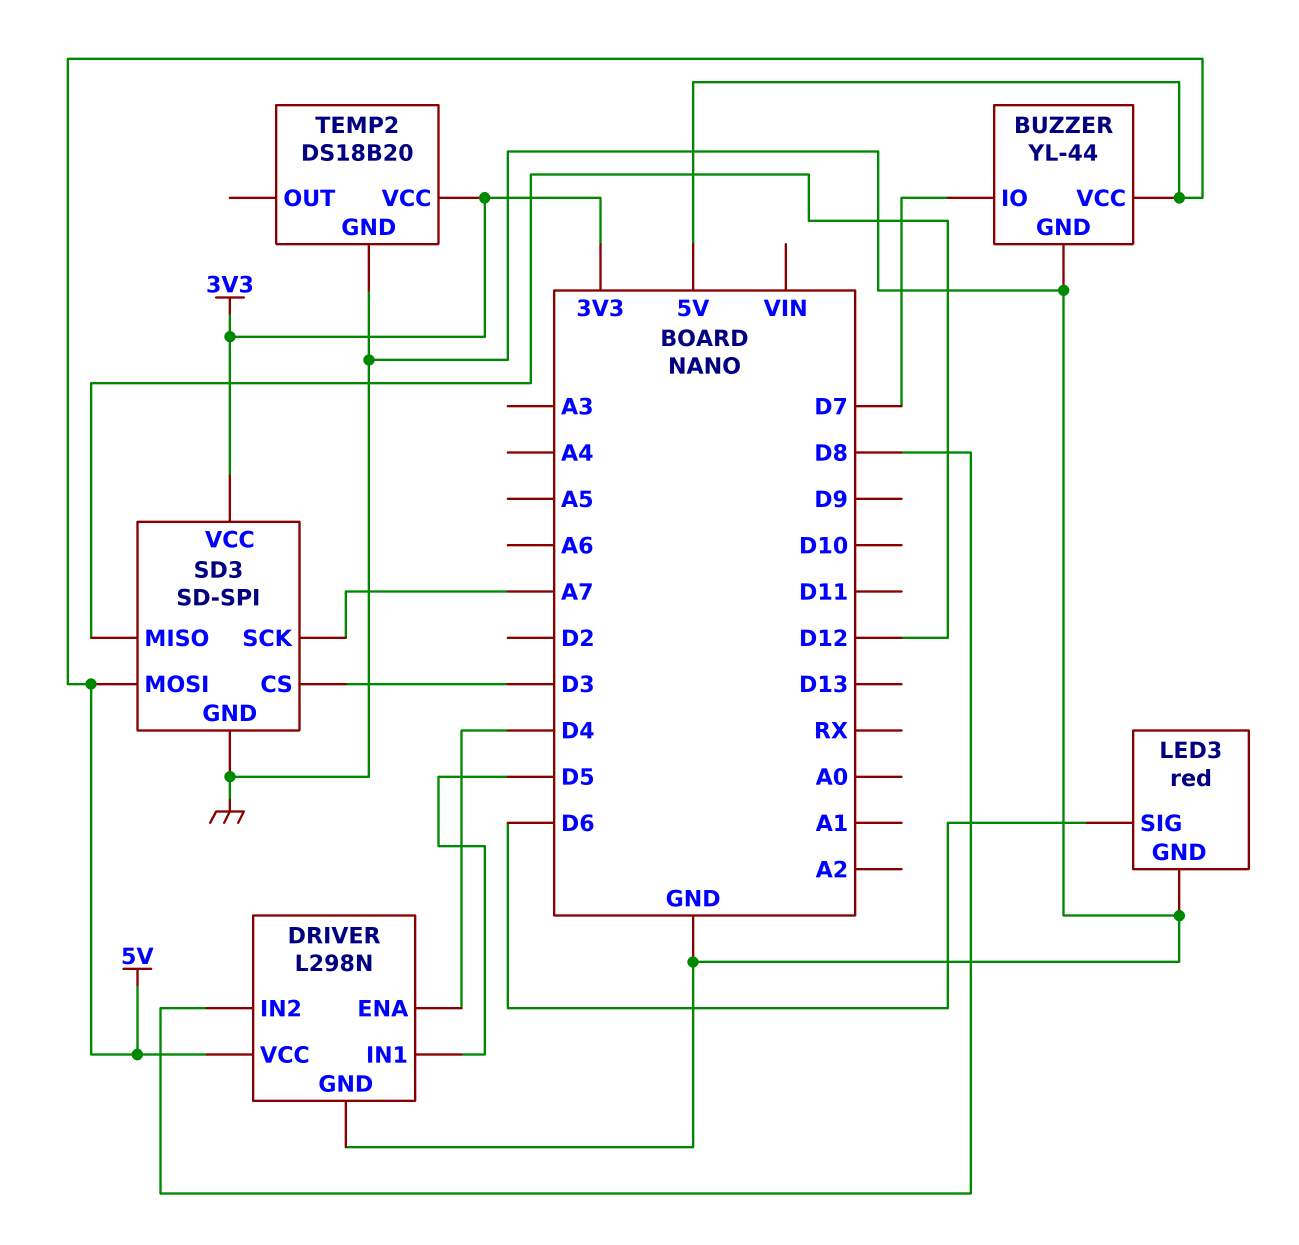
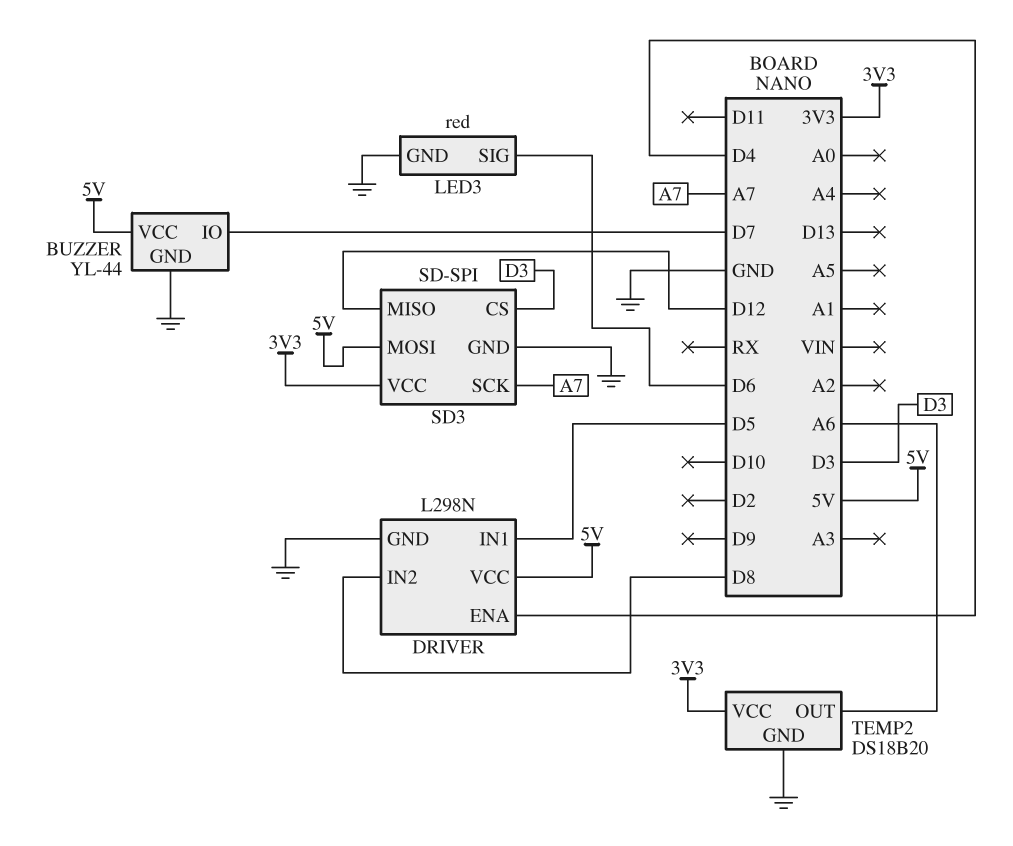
TEMP2 pin OUT: none -> A6

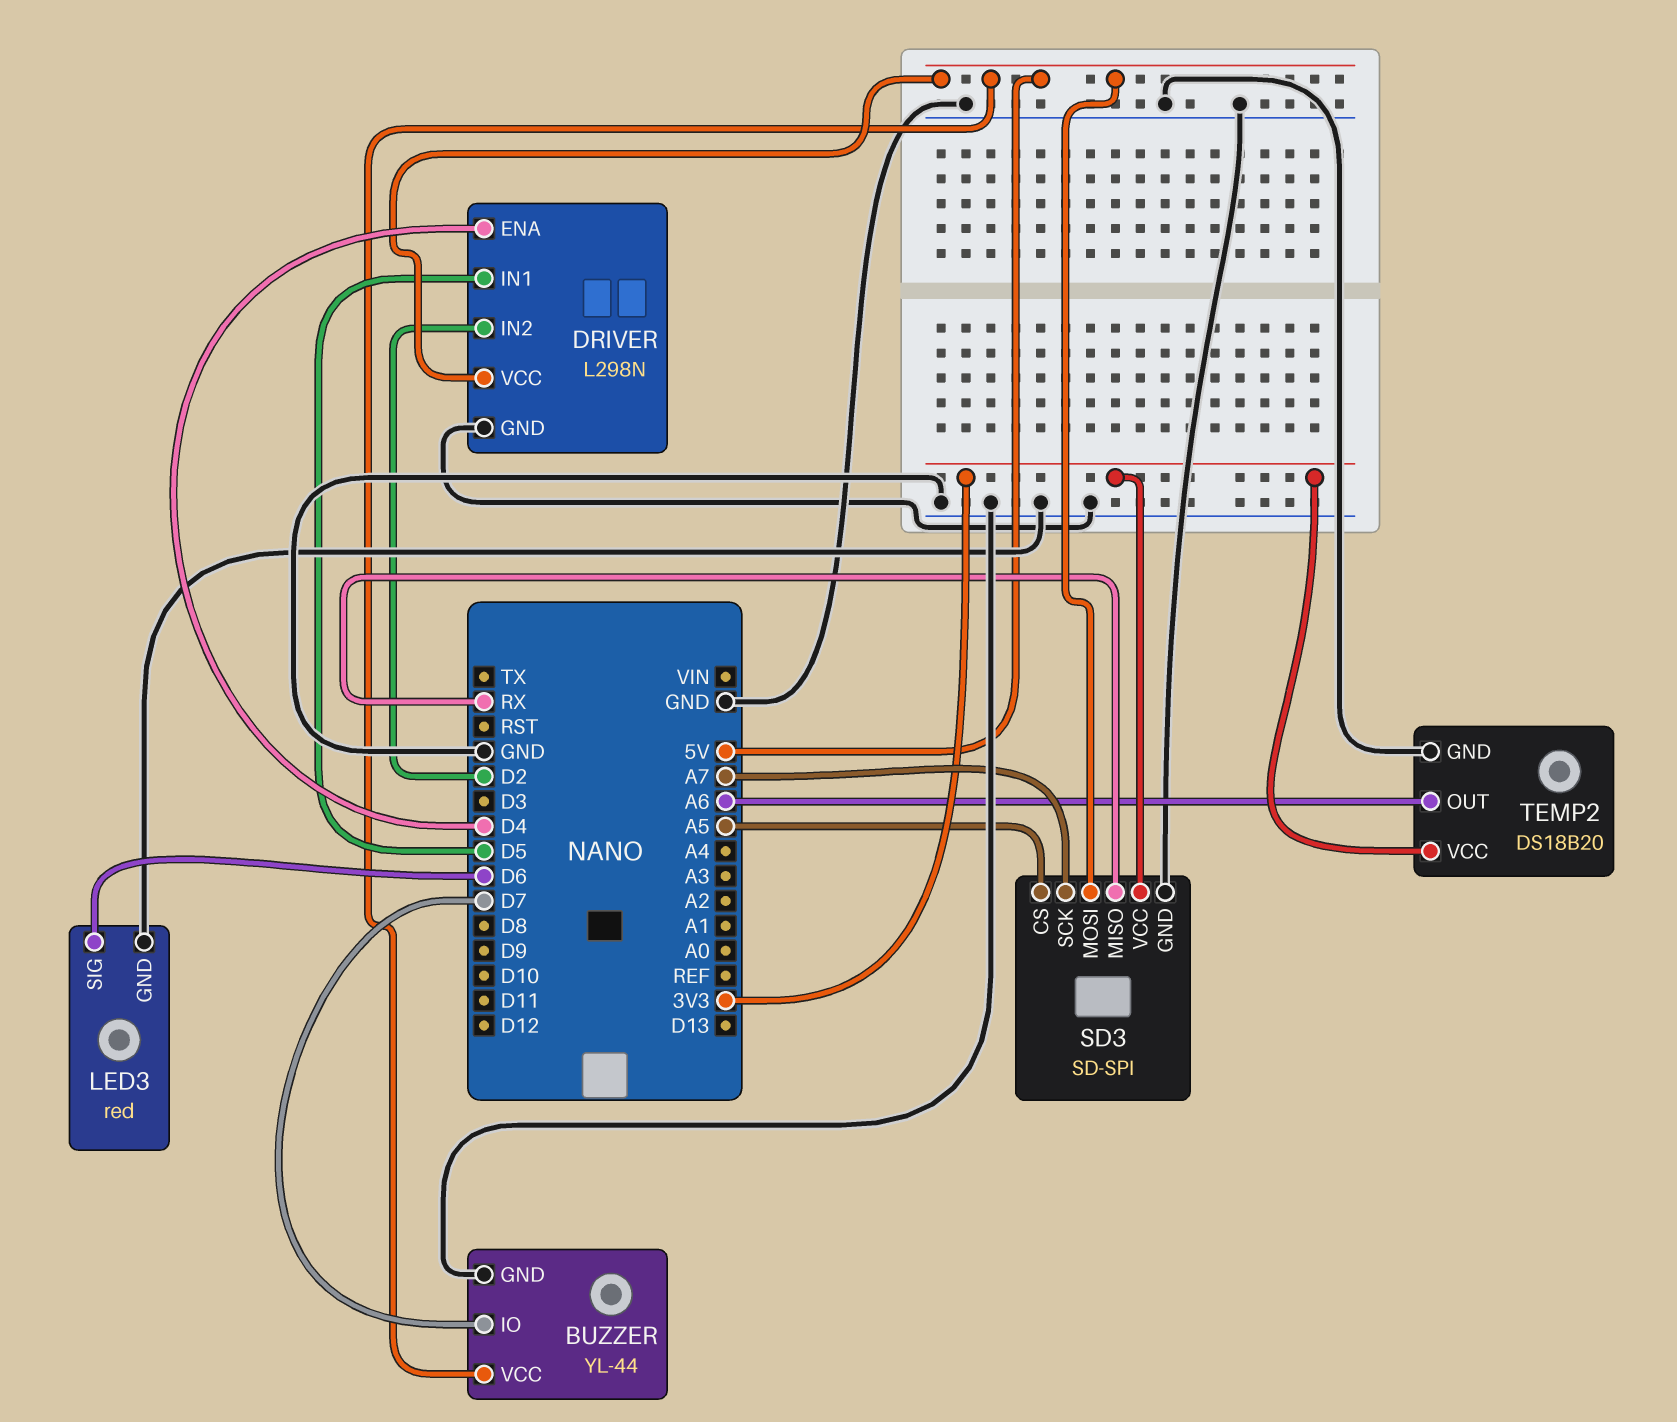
DRIVER pin IN2: D8 -> D2
SD3 pin CS: D3 -> A5
SD3 pin MISO: D12 -> RX

